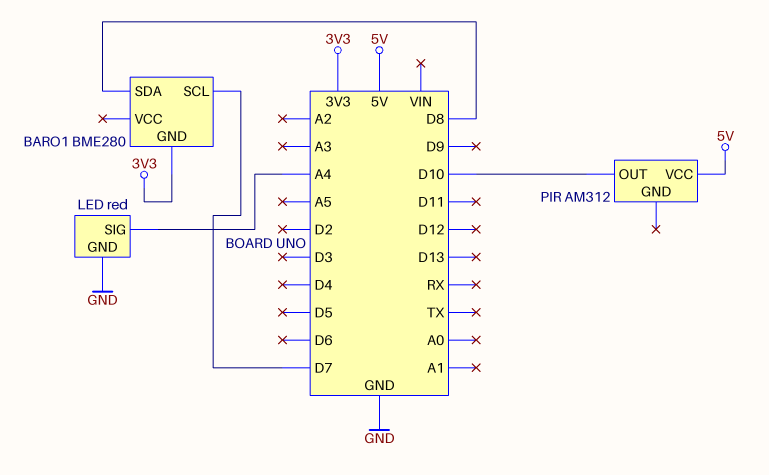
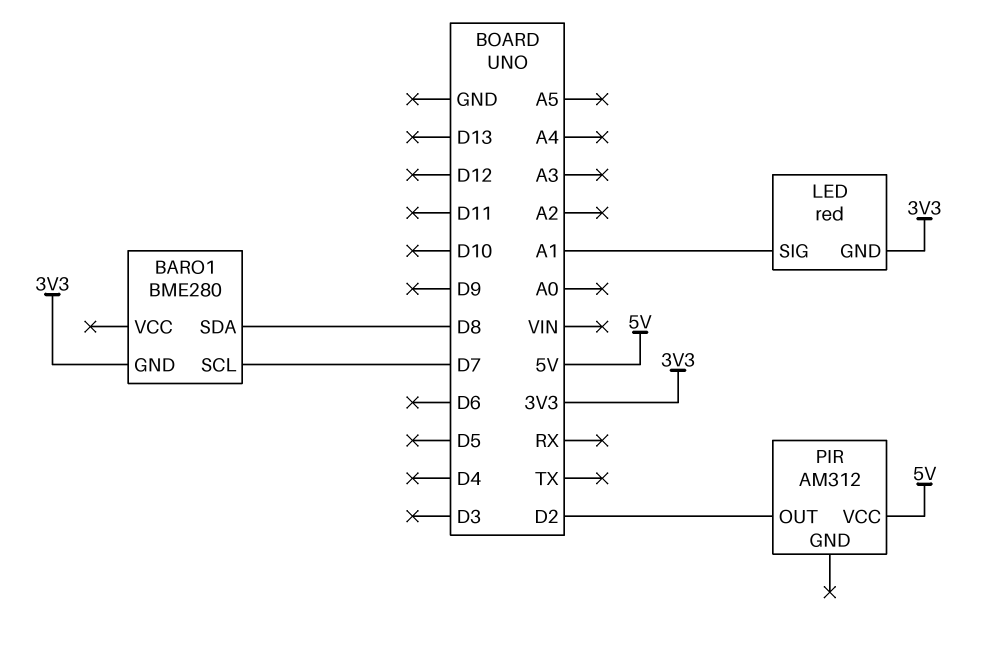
LED pin GND: GND -> 3V3
LED pin SIG: A4 -> A1
PIR pin OUT: D10 -> D2

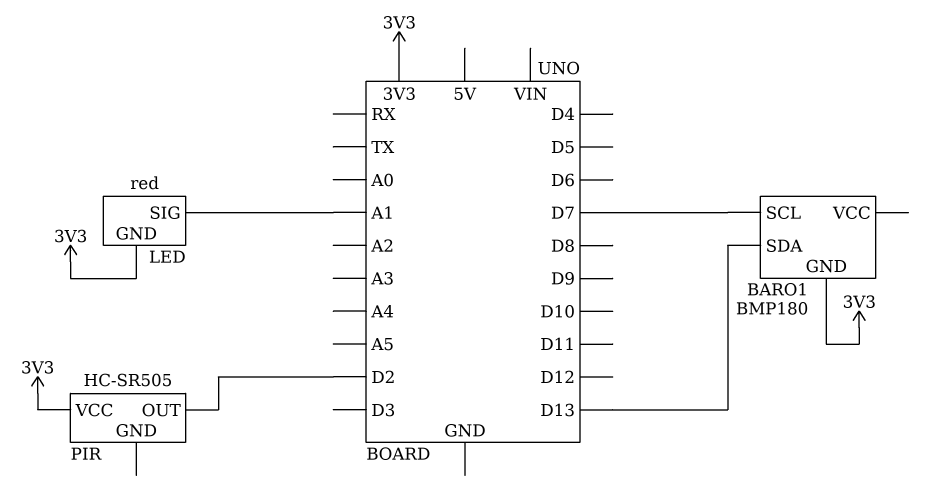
BARO1: BME280 -> BMP180
BARO1 pin SDA: D8 -> D13
PIR: AM312 -> HC-SR505
PIR pin VCC: 5V -> 3V3

